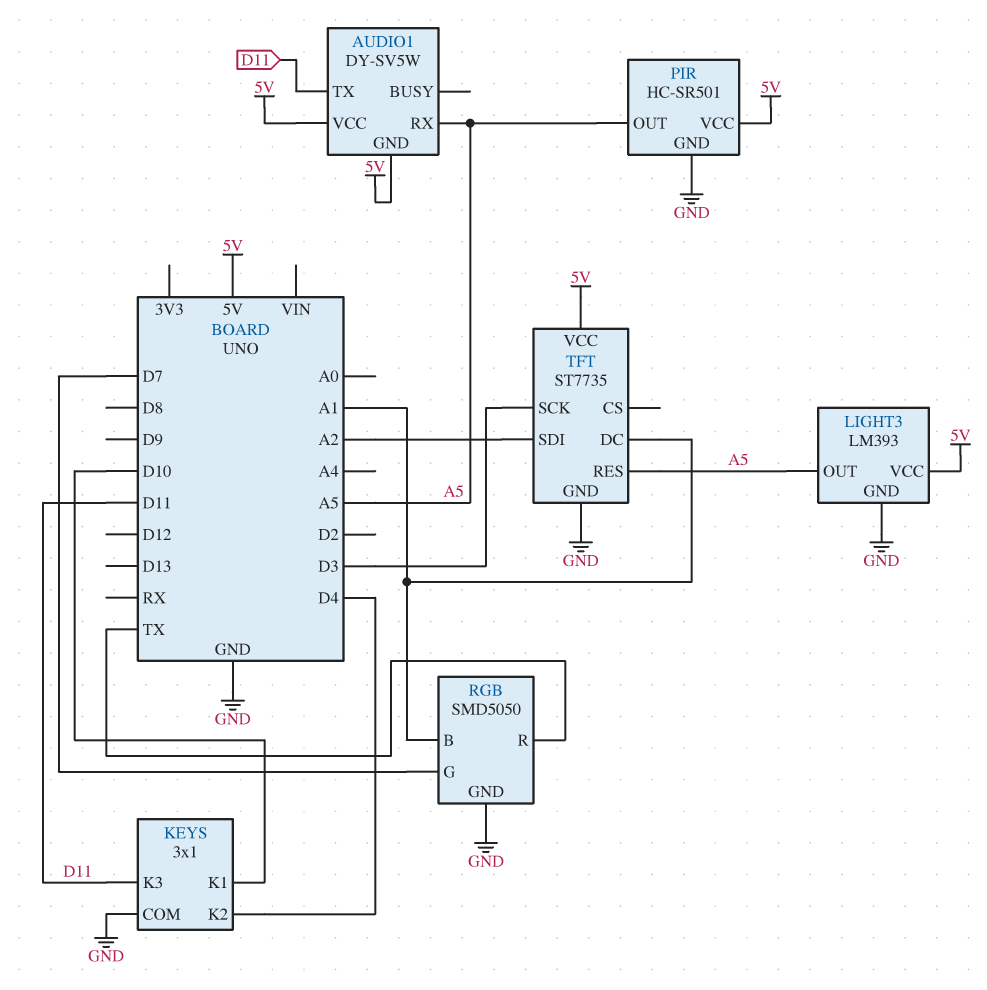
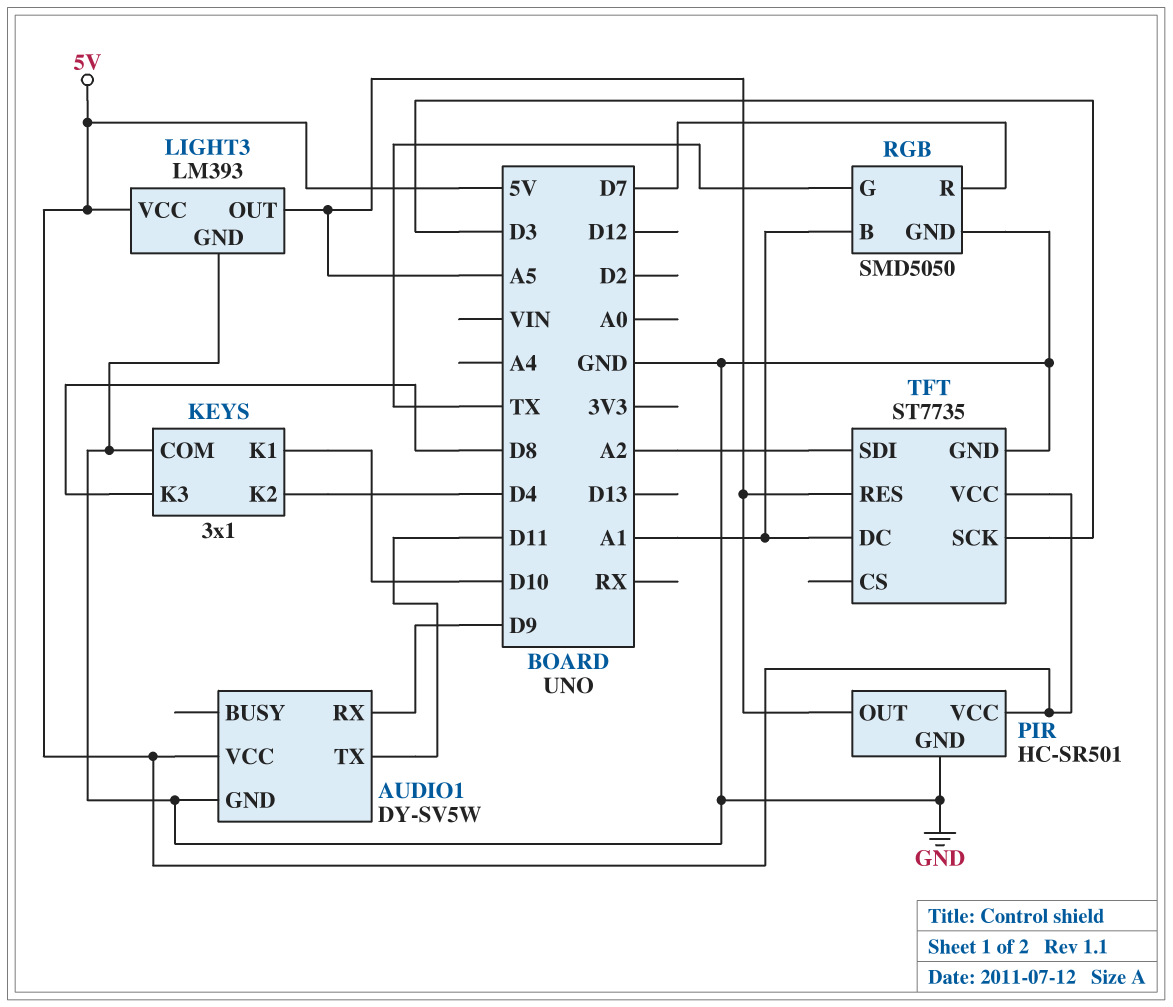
AUDIO1 pin GND: 5V -> GND
AUDIO1 pin RX: A5 -> D9
KEYS pin K3: D11 -> D8
RGB pin G: D7 -> TX
RGB pin R: TX -> D7

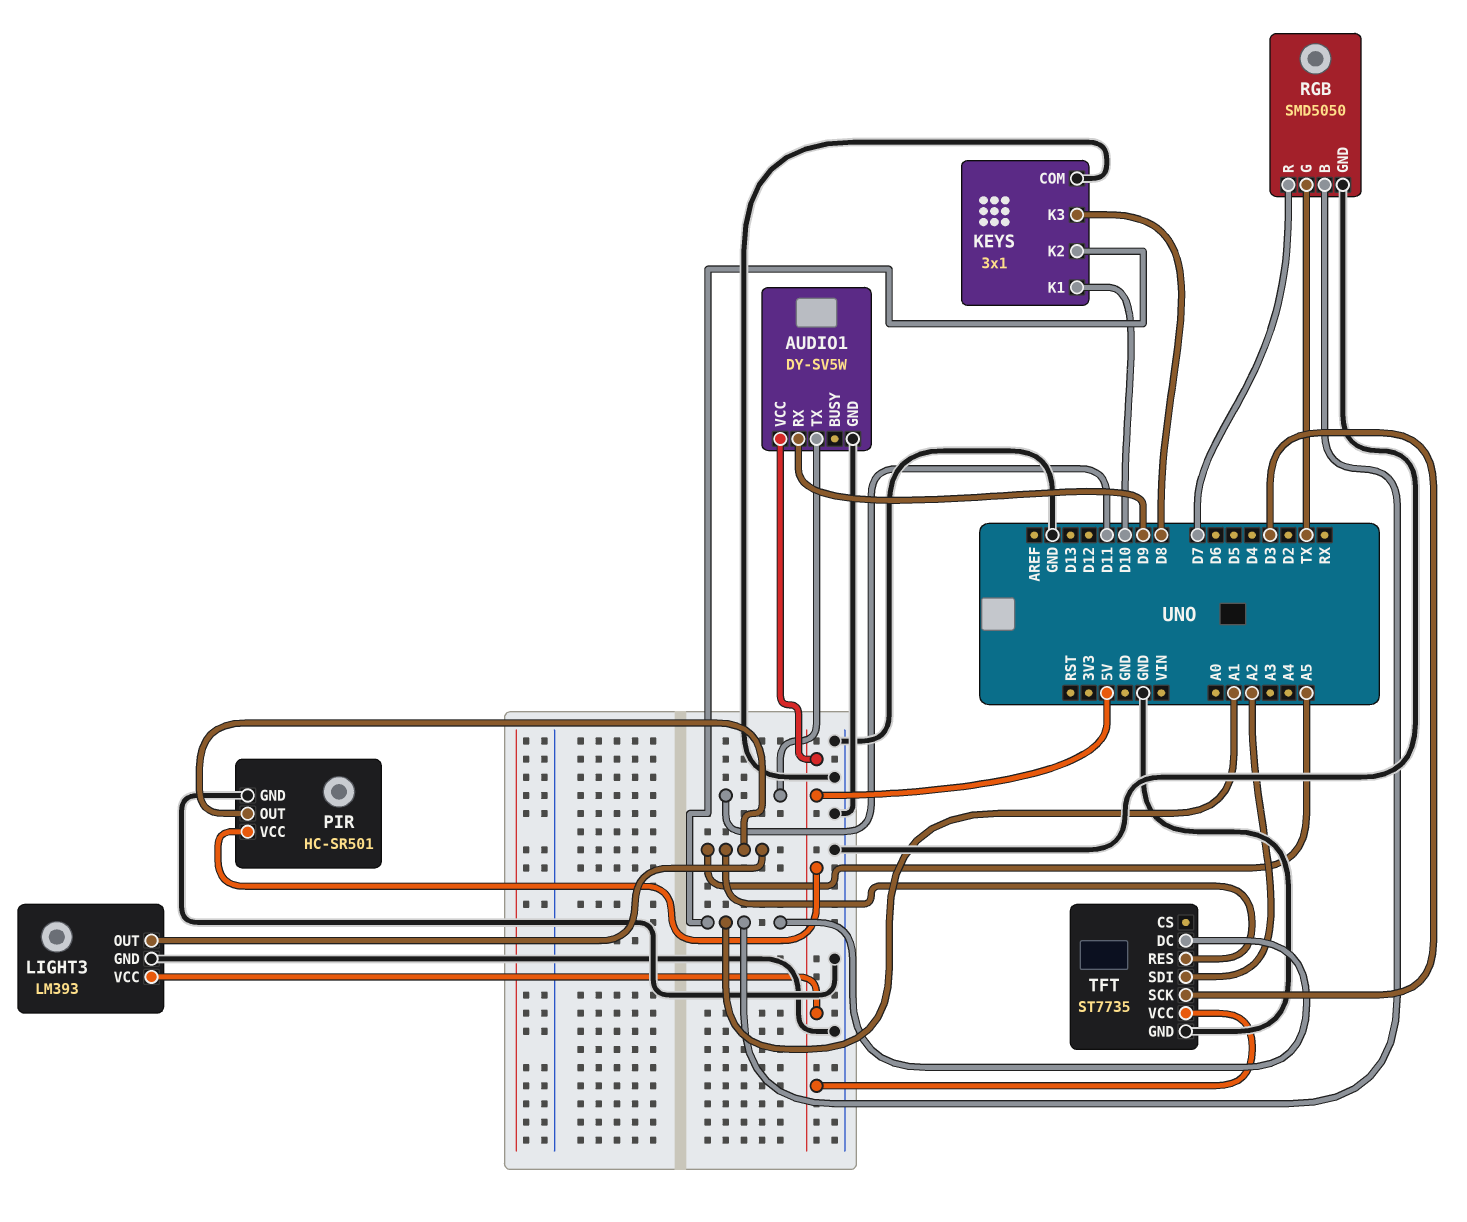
KEYS pin K2: D4 -> A1

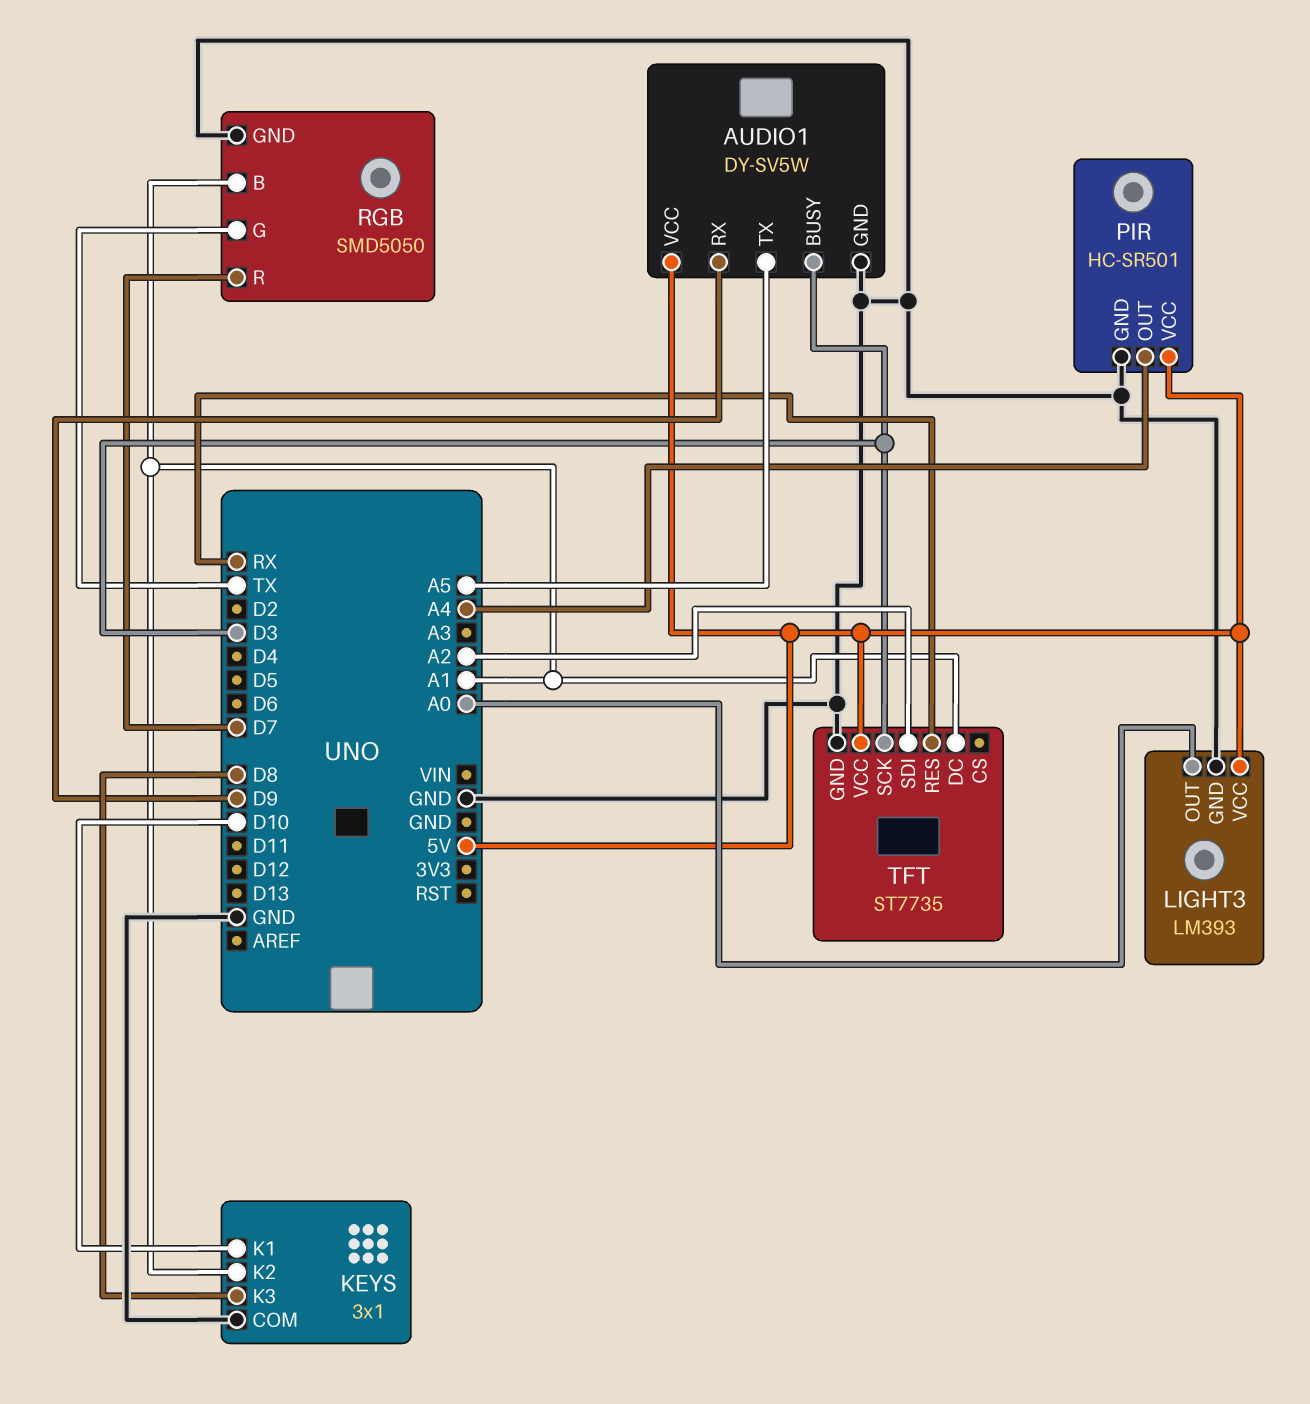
AUDIO1 pin BUSY: none -> D3
AUDIO1 pin TX: D11 -> A5
LIGHT3 pin OUT: A5 -> A0
PIR pin OUT: A5 -> A4
TFT pin RES: A5 -> RX

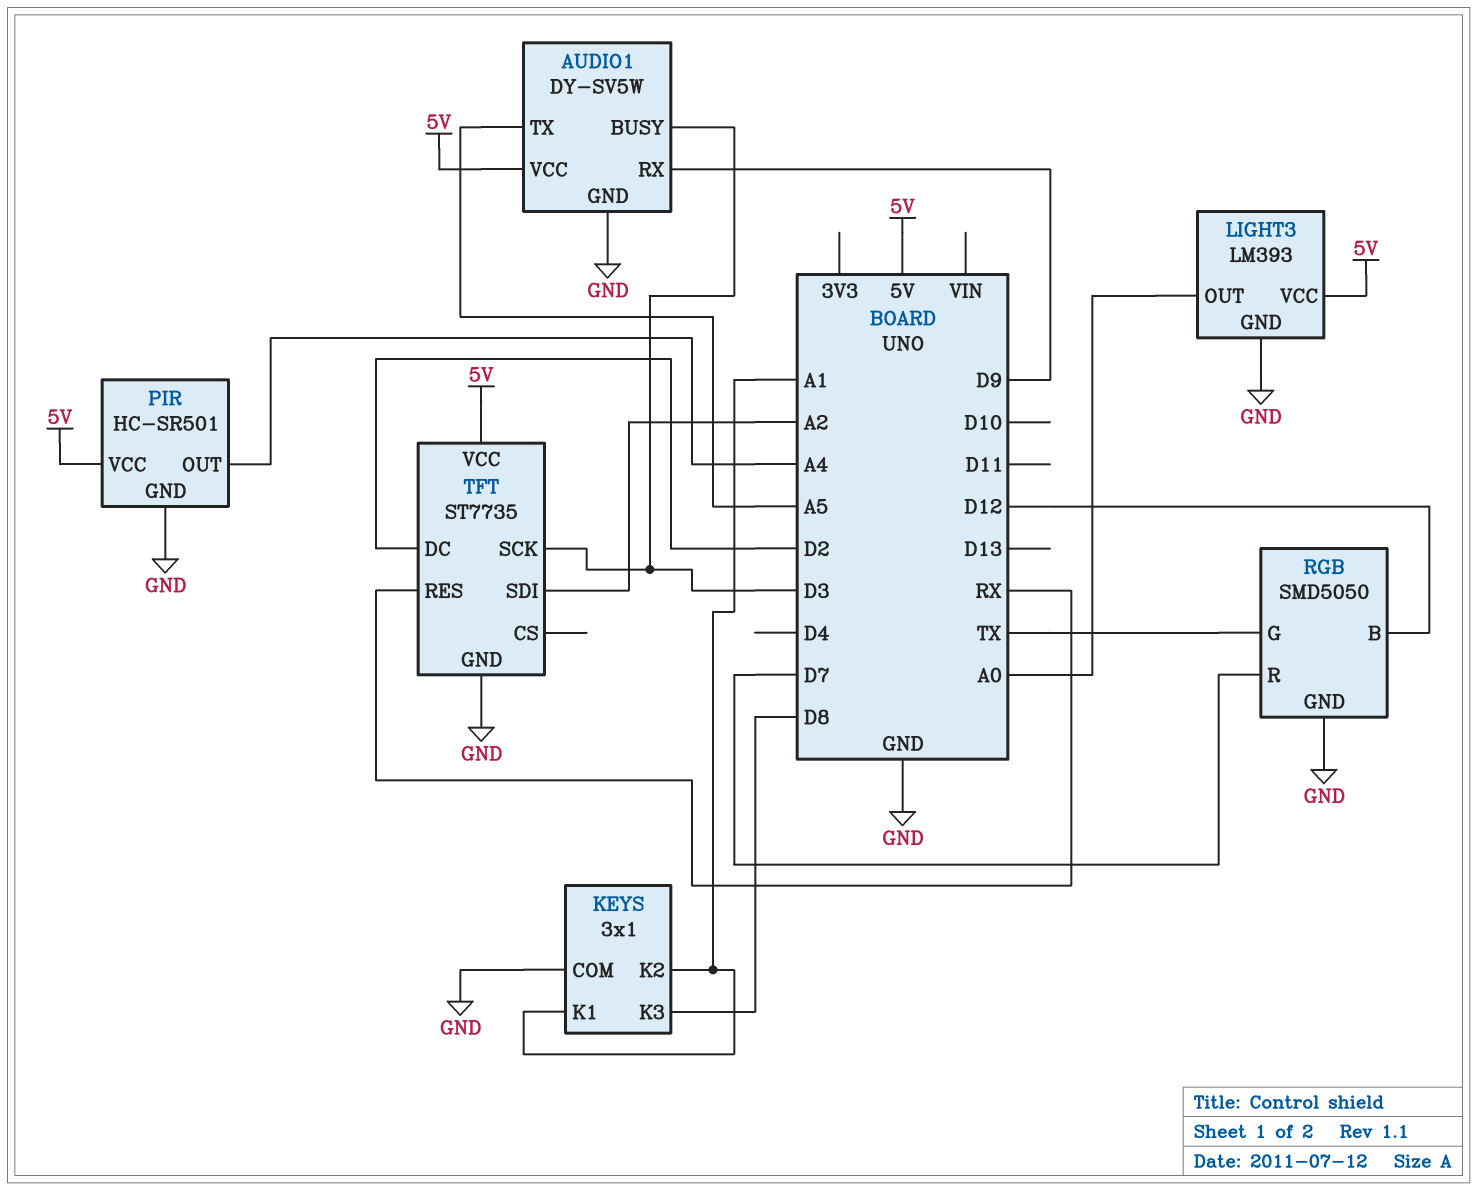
KEYS pin K1: D10 -> A1
RGB pin B: A1 -> D12
TFT pin DC: A1 -> D2

